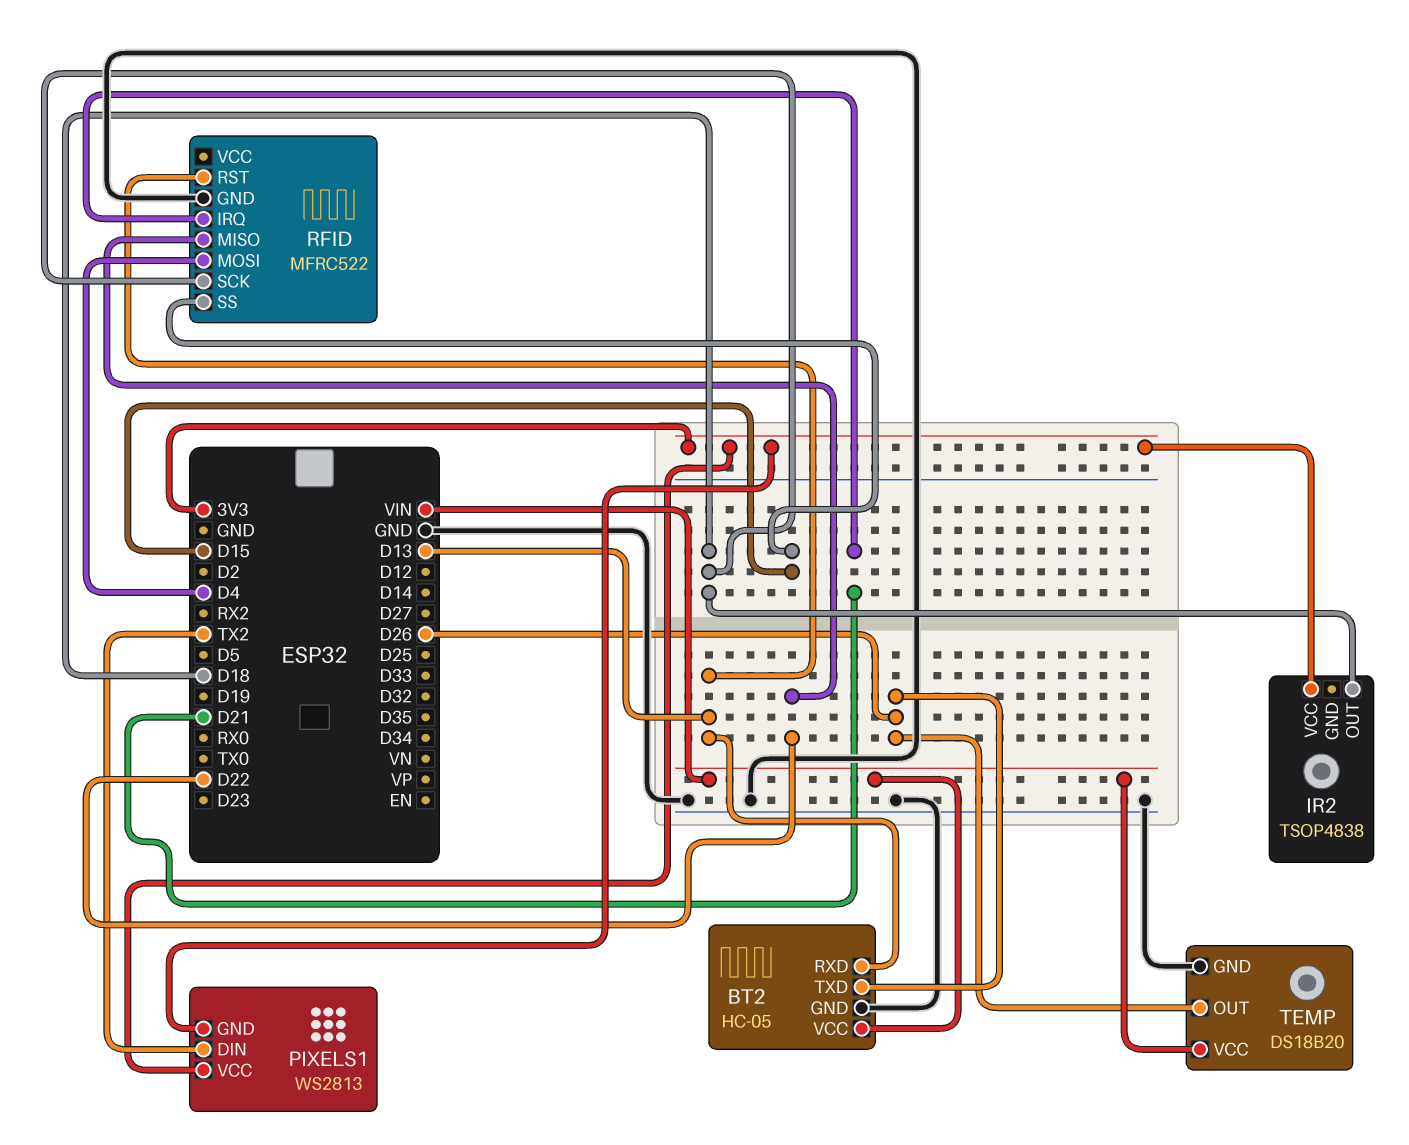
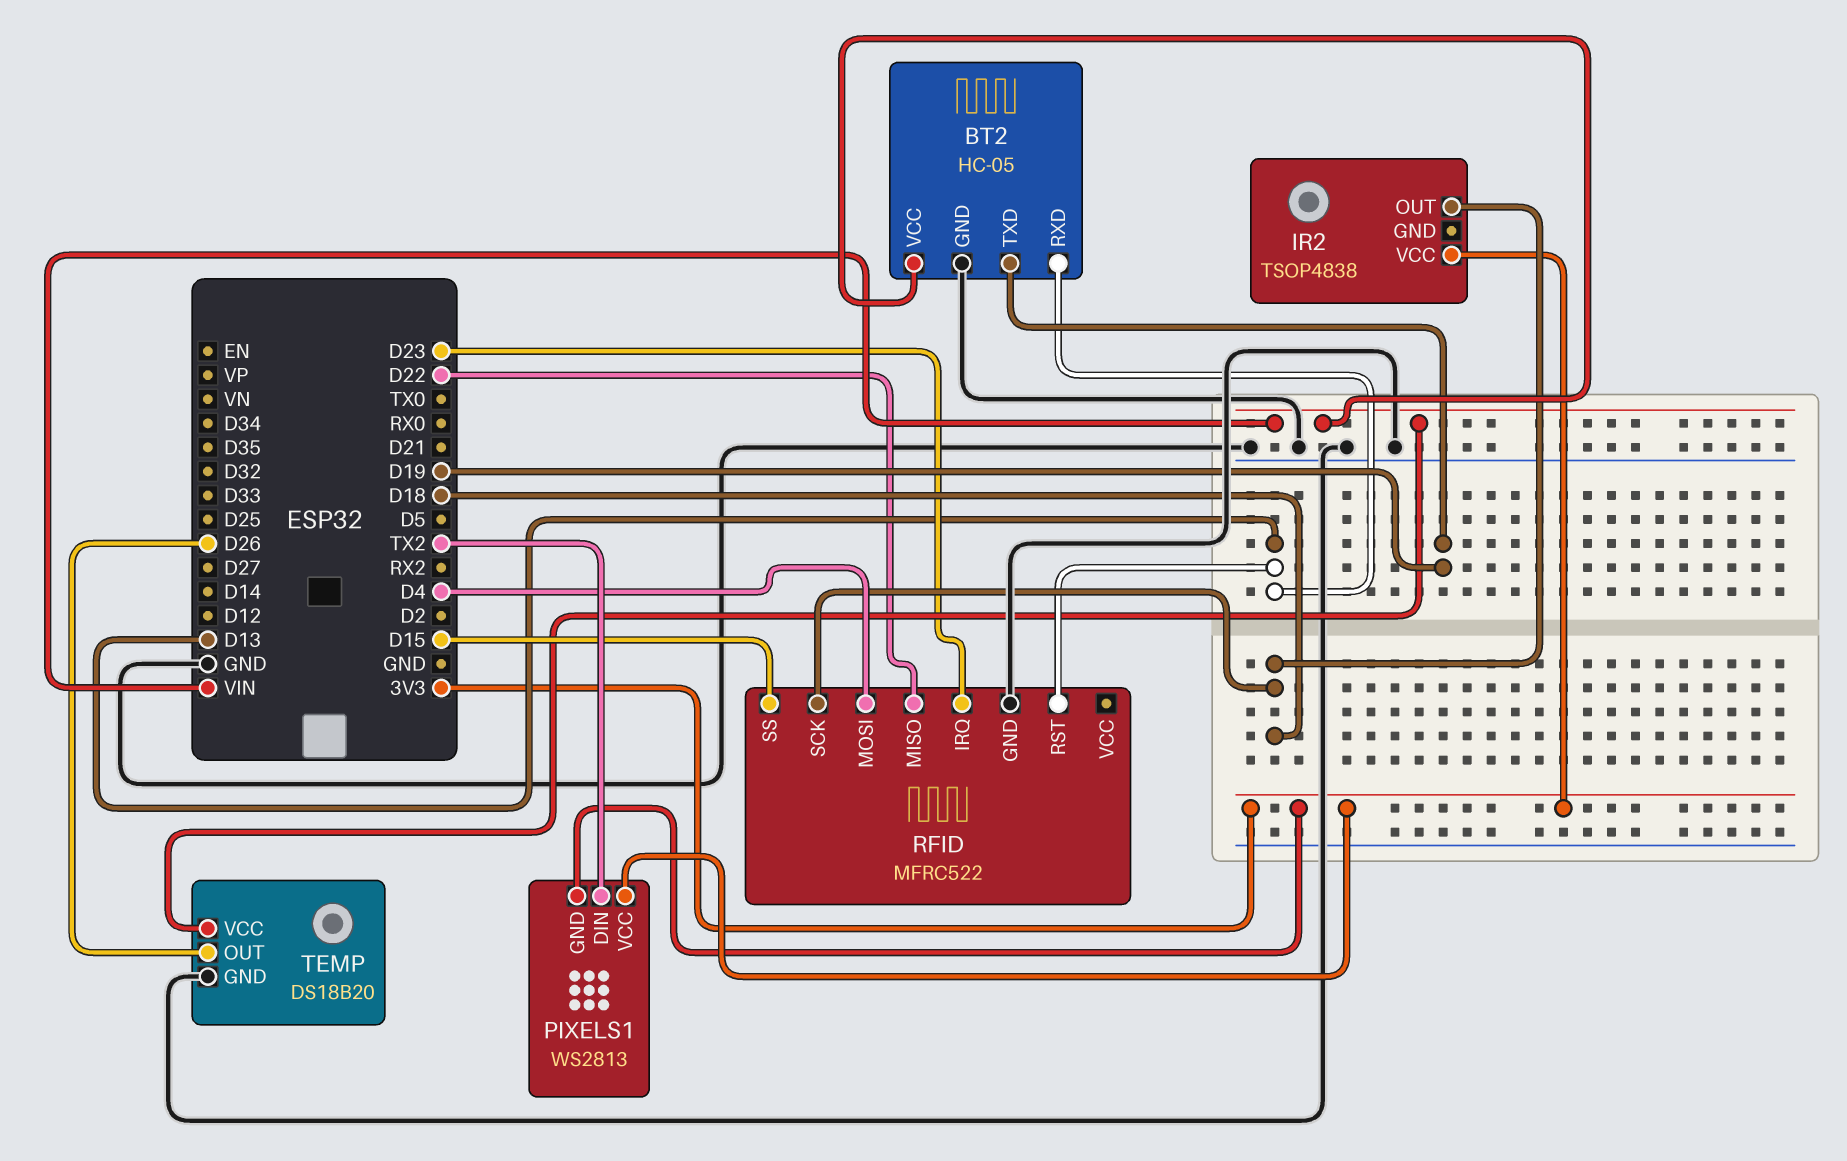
BT2 pin TXD: D26 -> D19
RFID pin IRQ: D21 -> D23

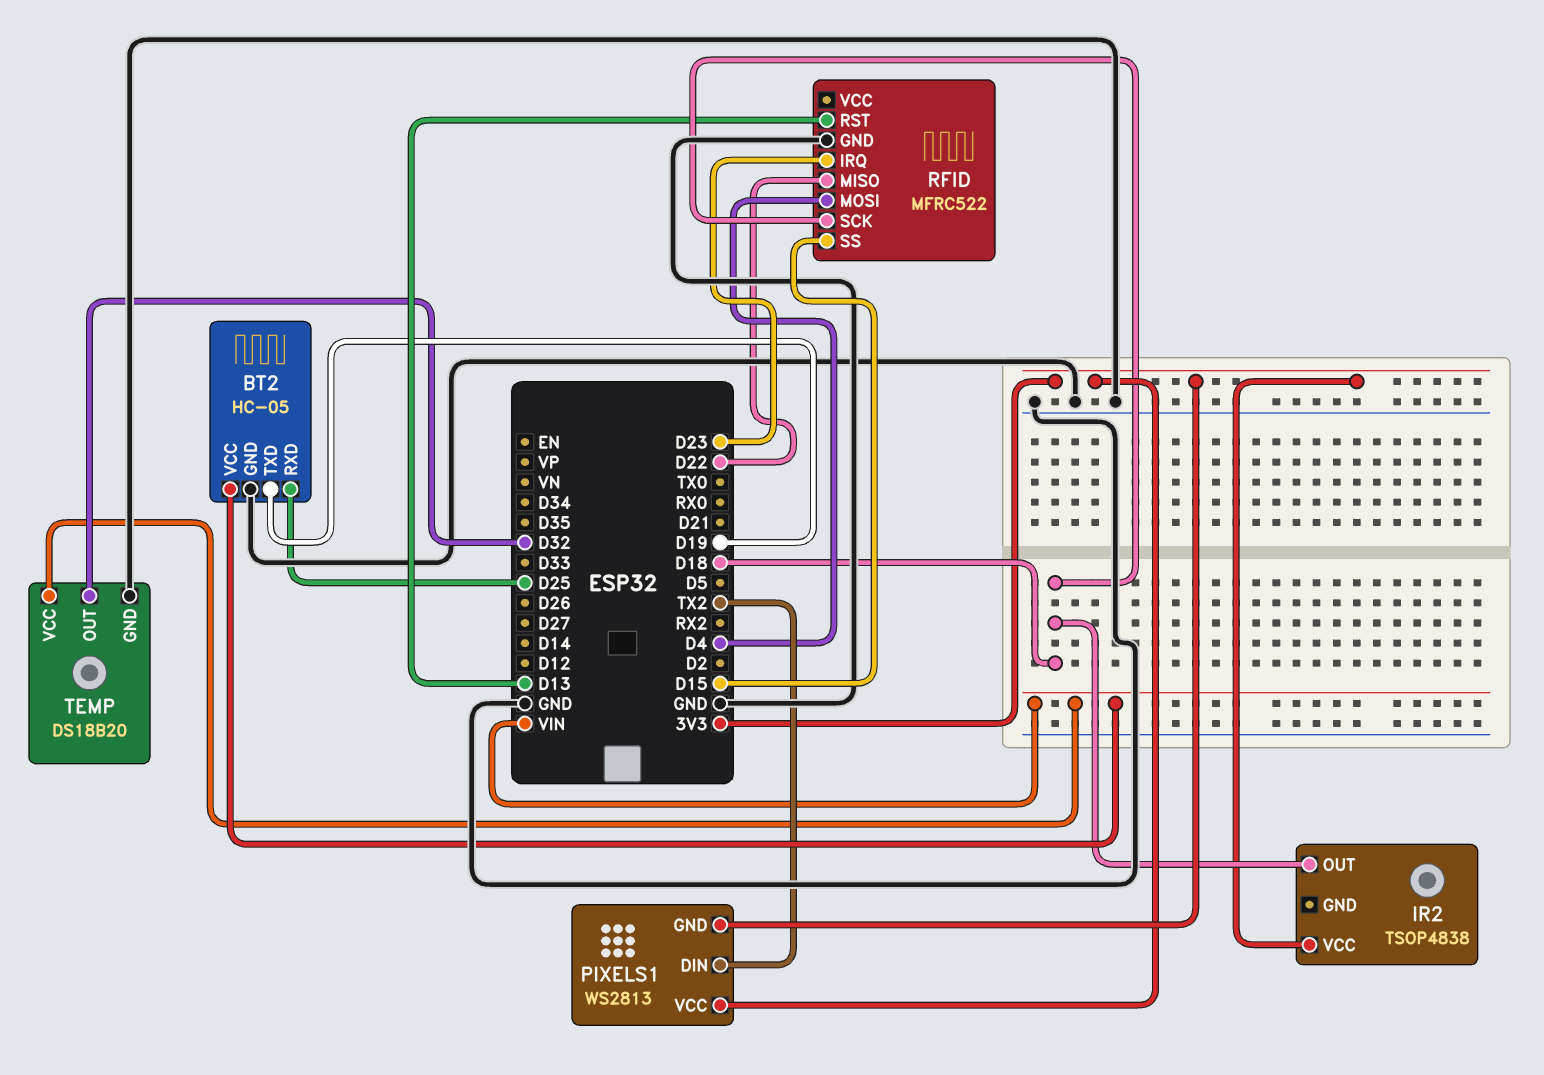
BT2 pin RXD: D13 -> D25
TEMP pin OUT: D26 -> D32

